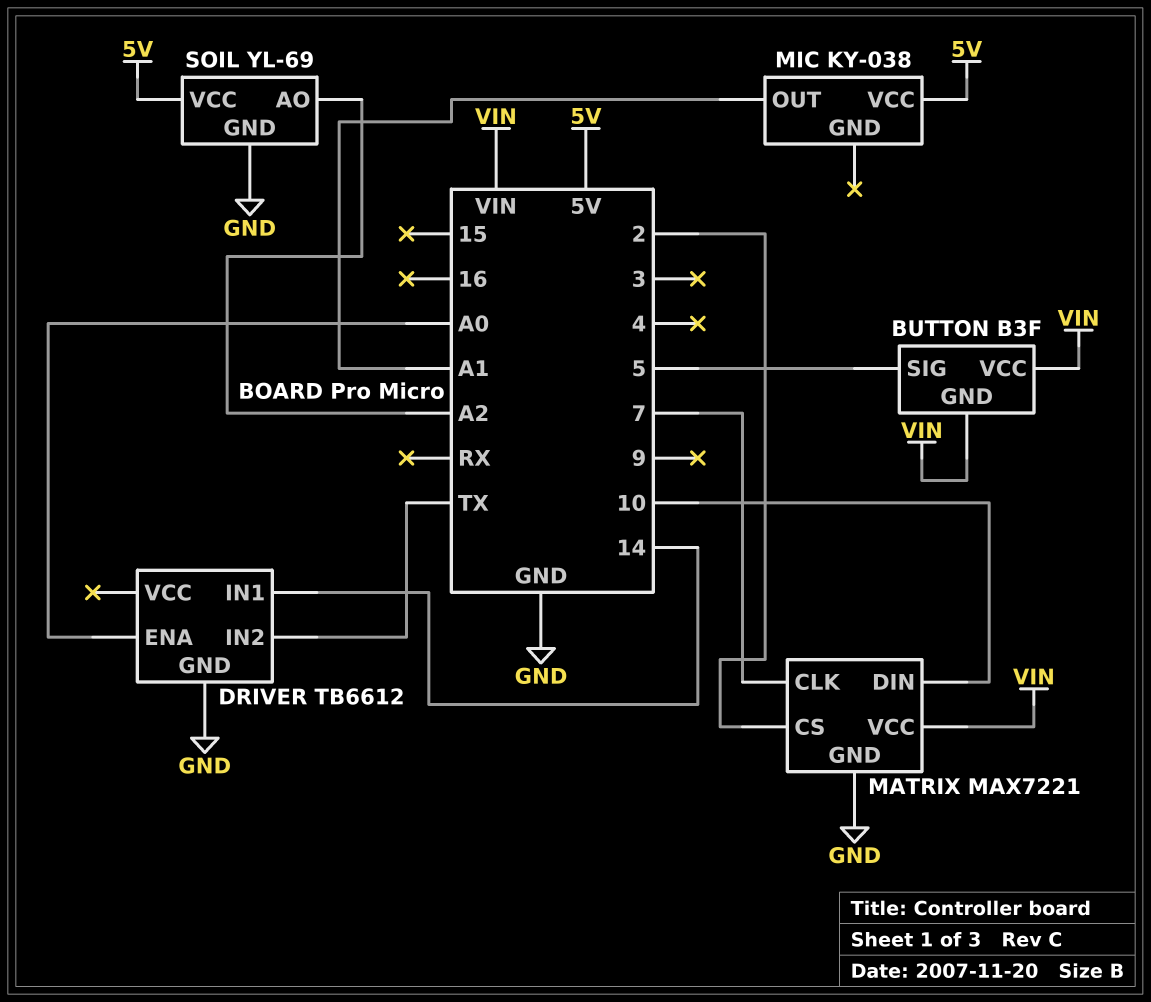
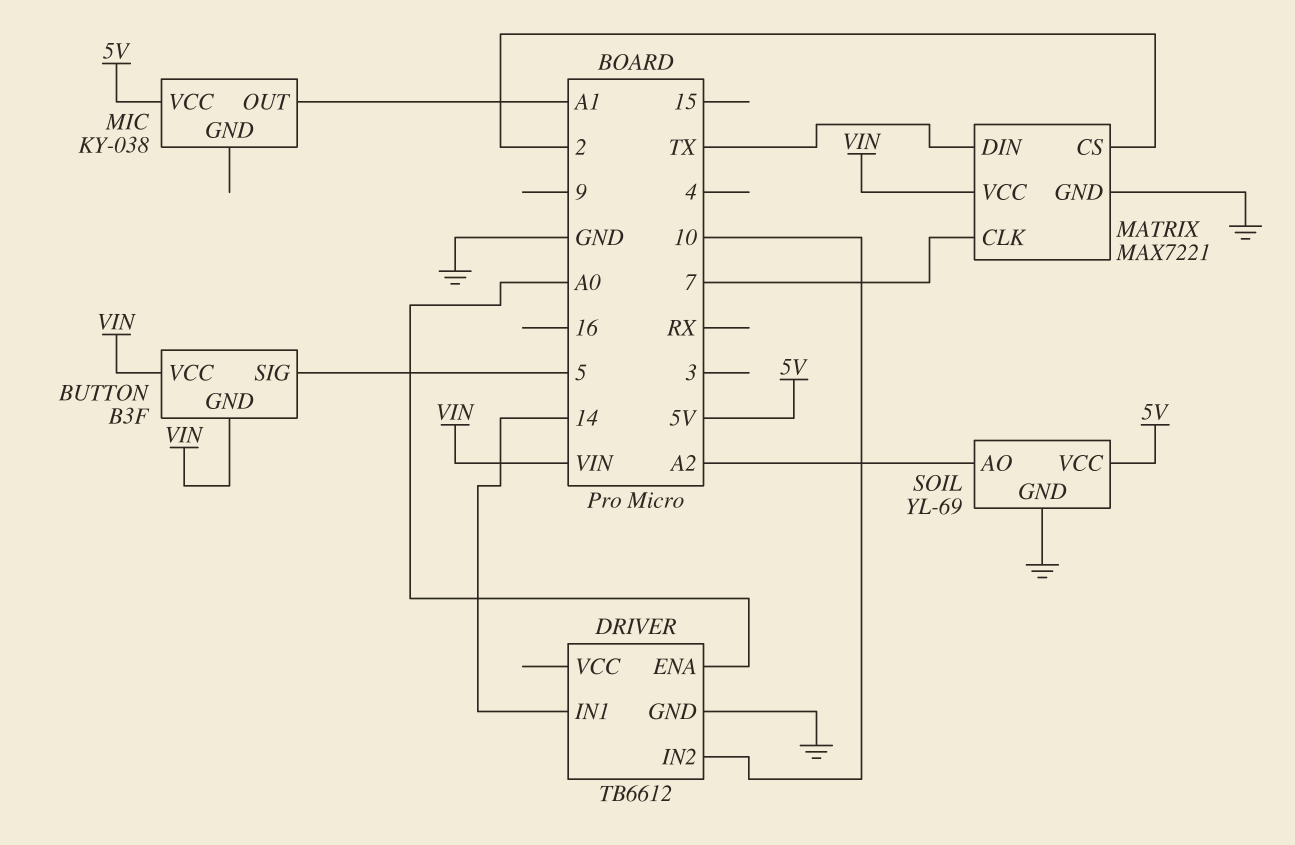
DRIVER pin IN2: TX -> 10
MATRIX pin DIN: 10 -> TX

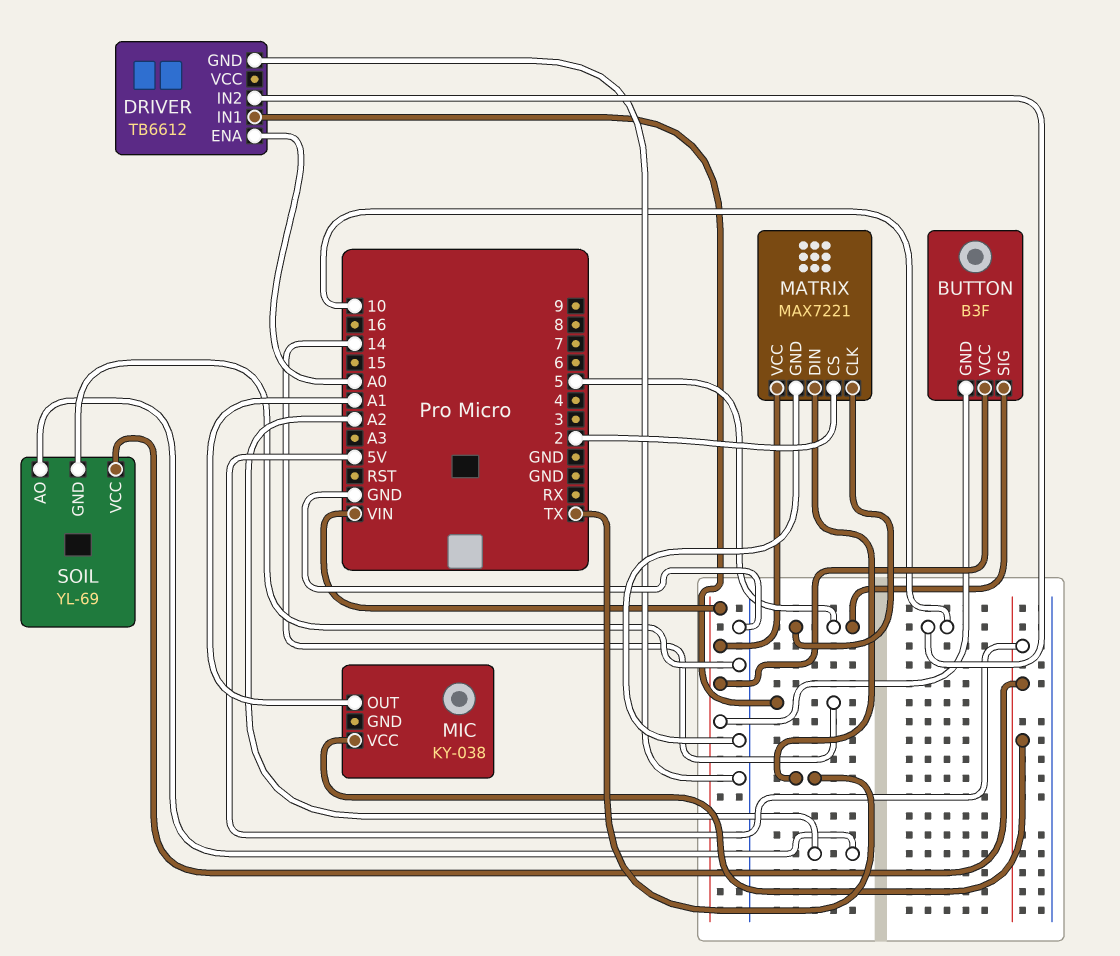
MATRIX pin CLK: 7 -> 5

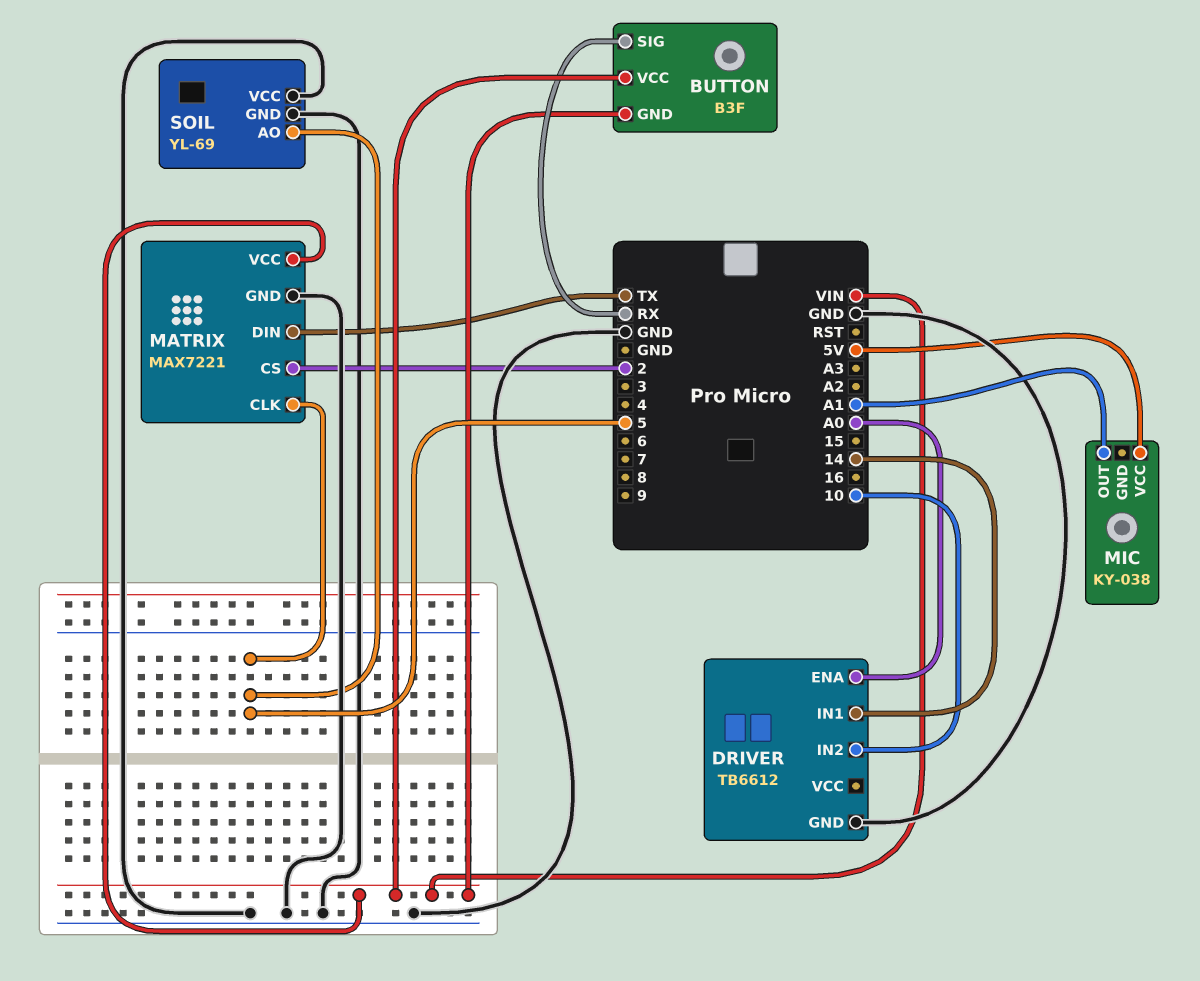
BUTTON pin SIG: 5 -> RX
SOIL pin AO: A2 -> 5
SOIL pin VCC: 5V -> GND

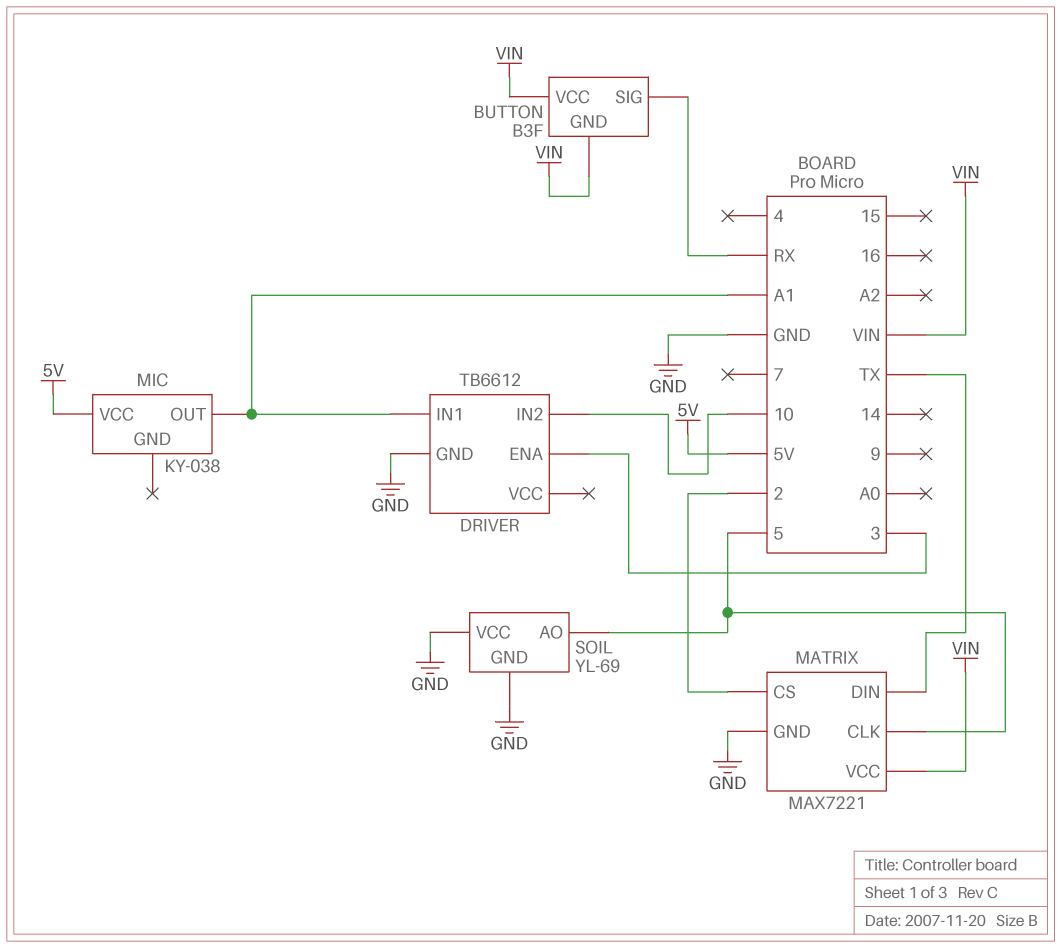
DRIVER pin ENA: A0 -> 3
DRIVER pin IN1: 14 -> A1

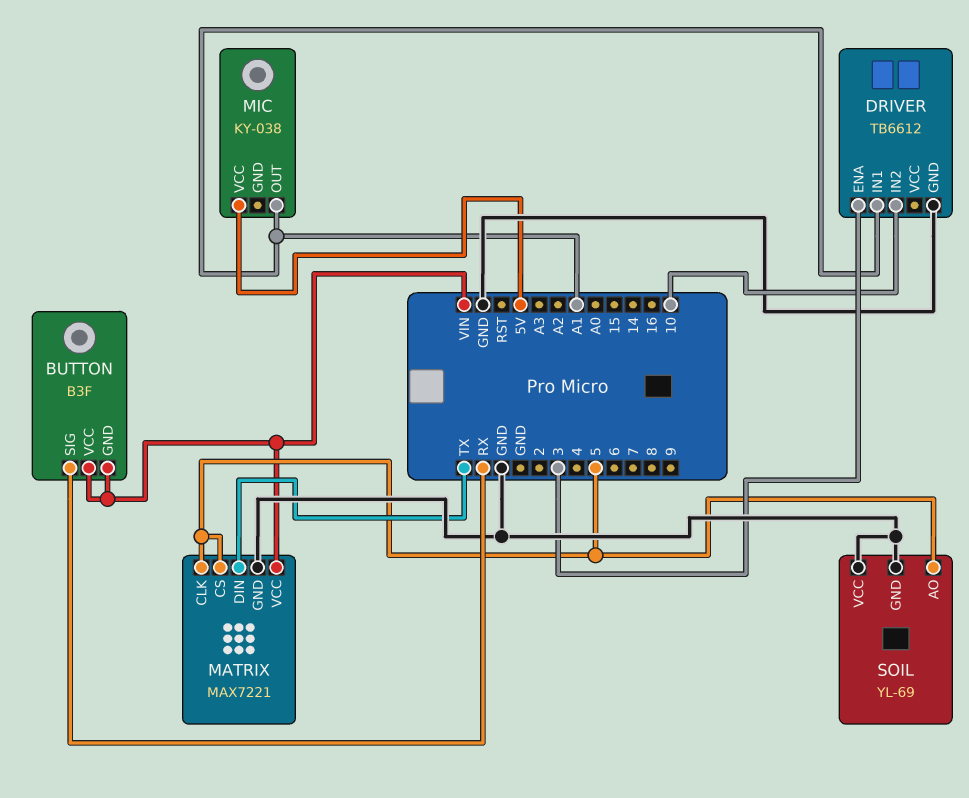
MATRIX pin CS: 2 -> 5

